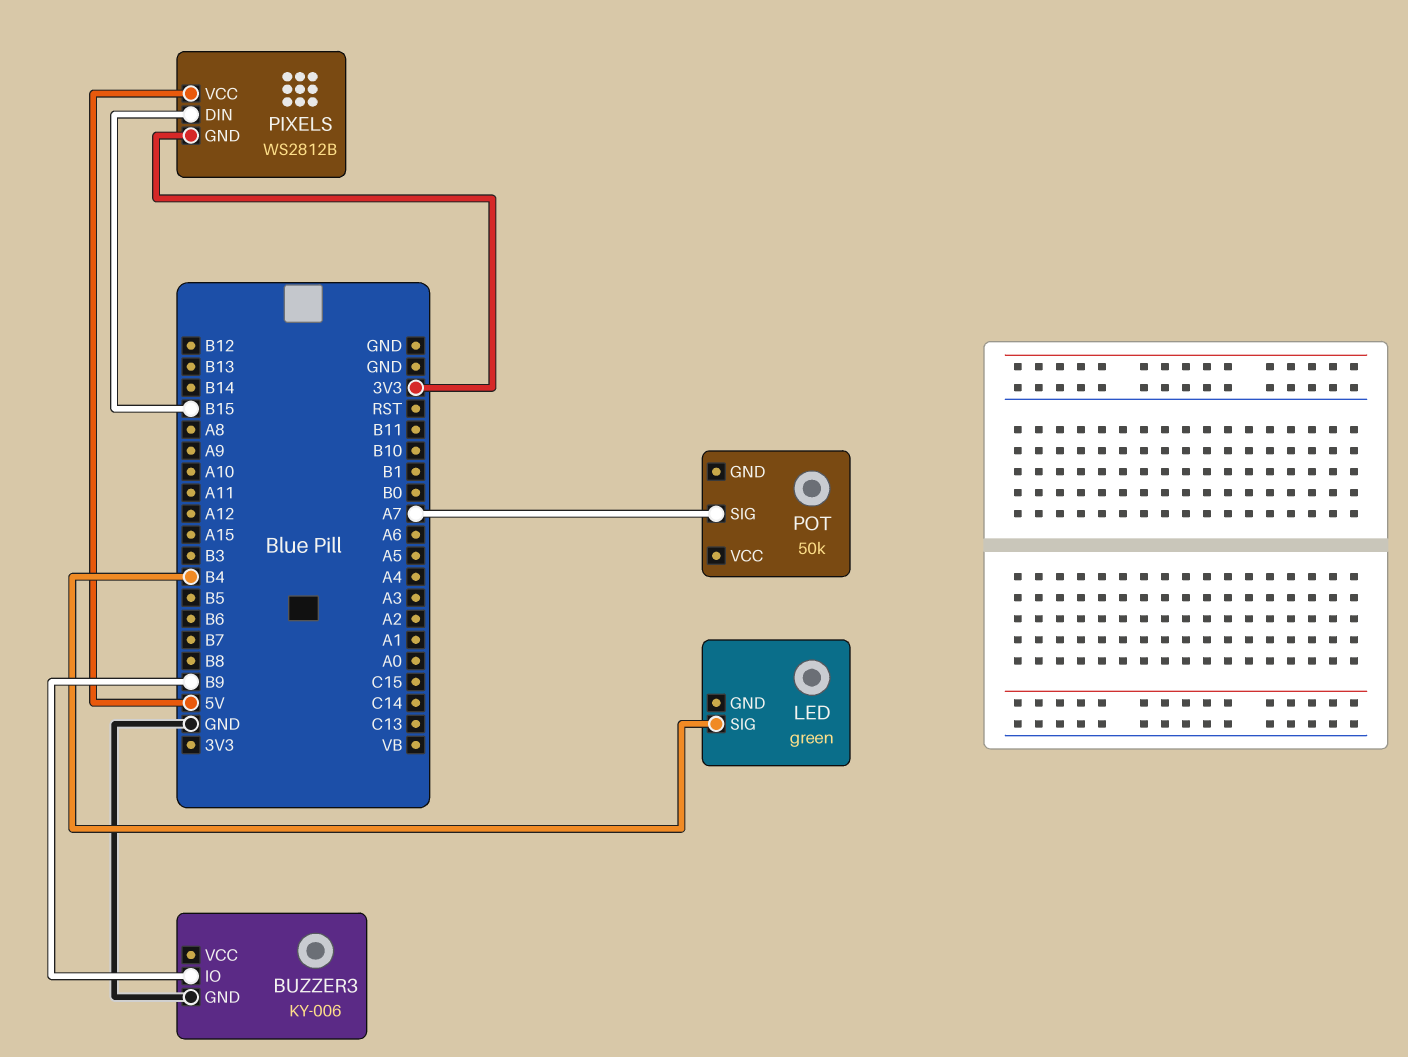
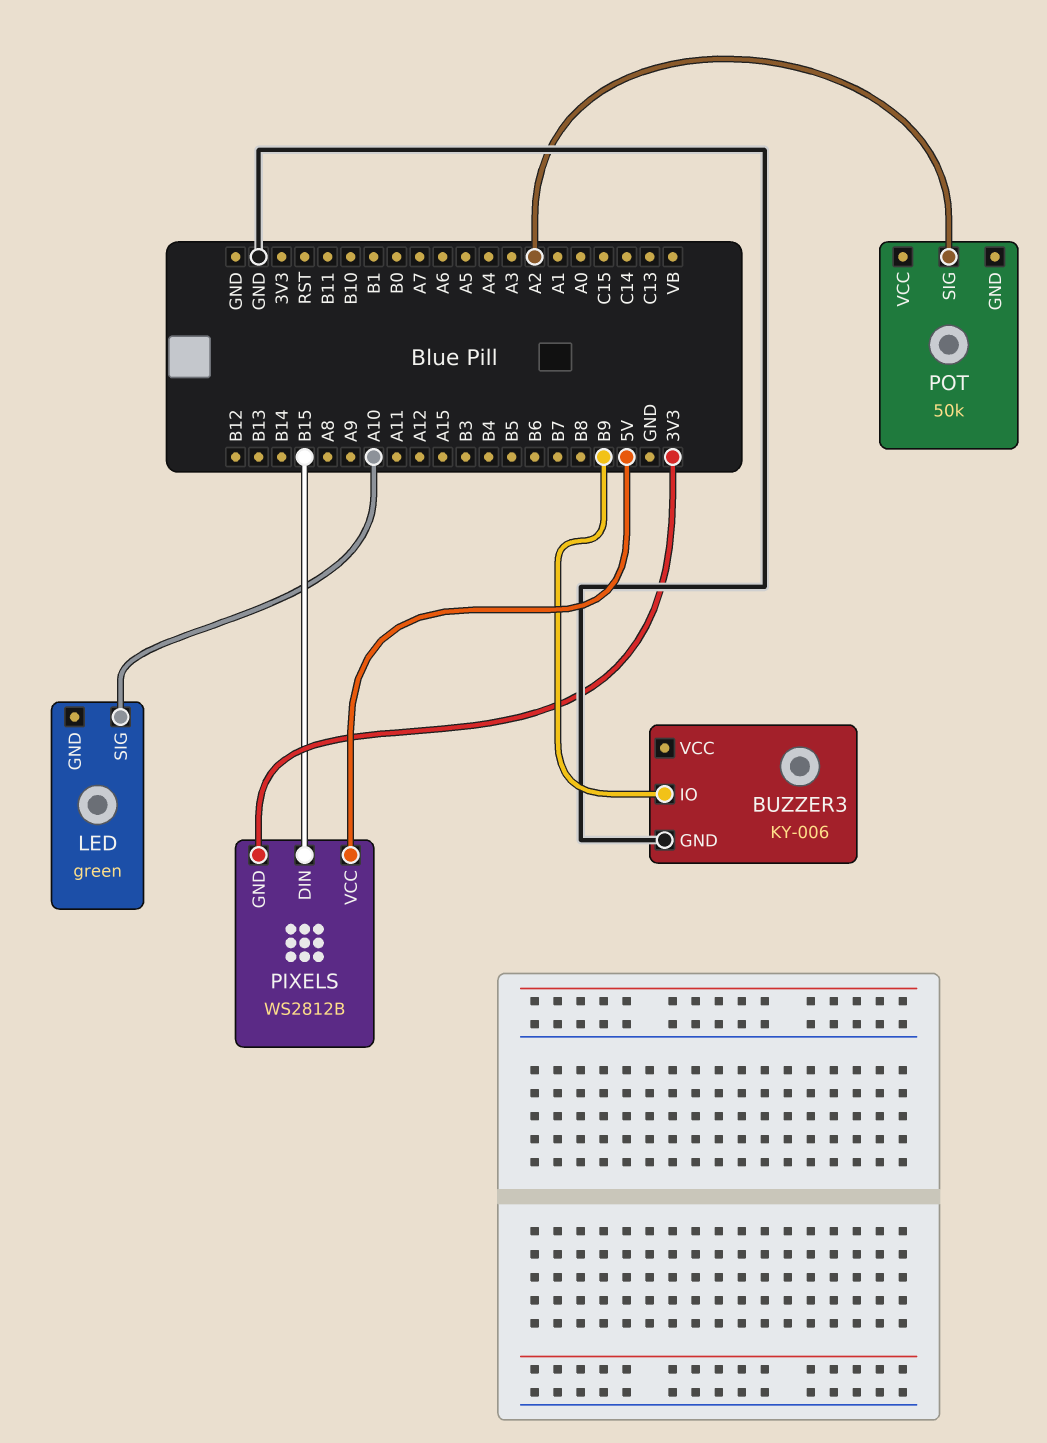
LED pin SIG: B4 -> A10
POT pin SIG: A7 -> A2

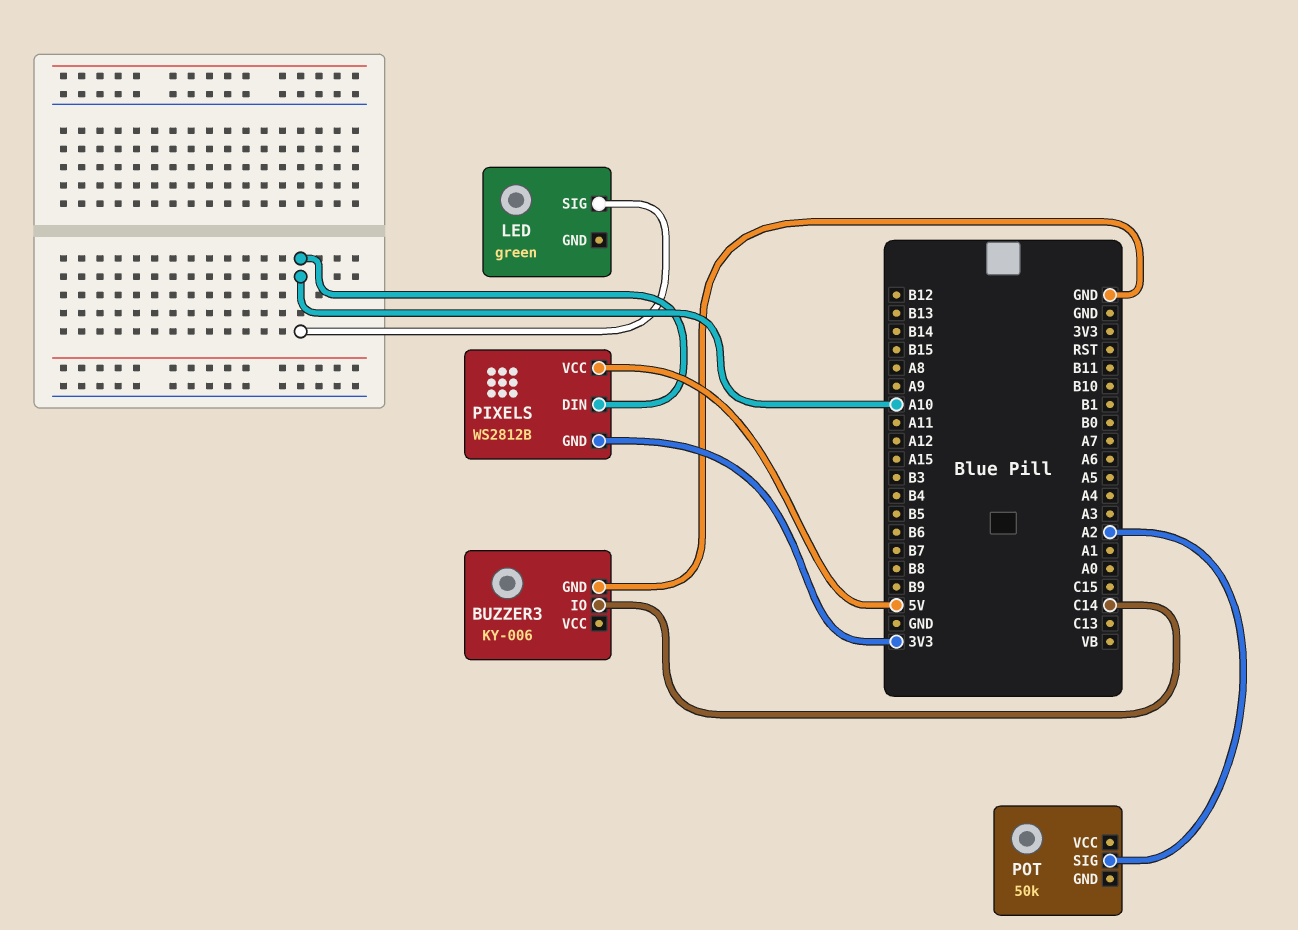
BUZZER3 pin IO: B9 -> C14
PIXELS pin DIN: B15 -> A10

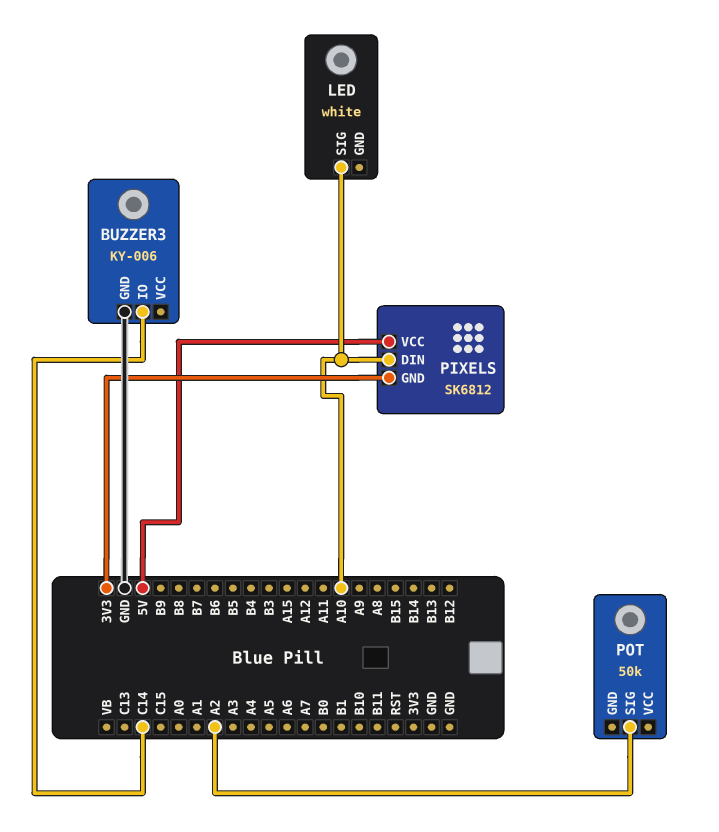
LED: green -> white
PIXELS: WS2812B -> SK6812

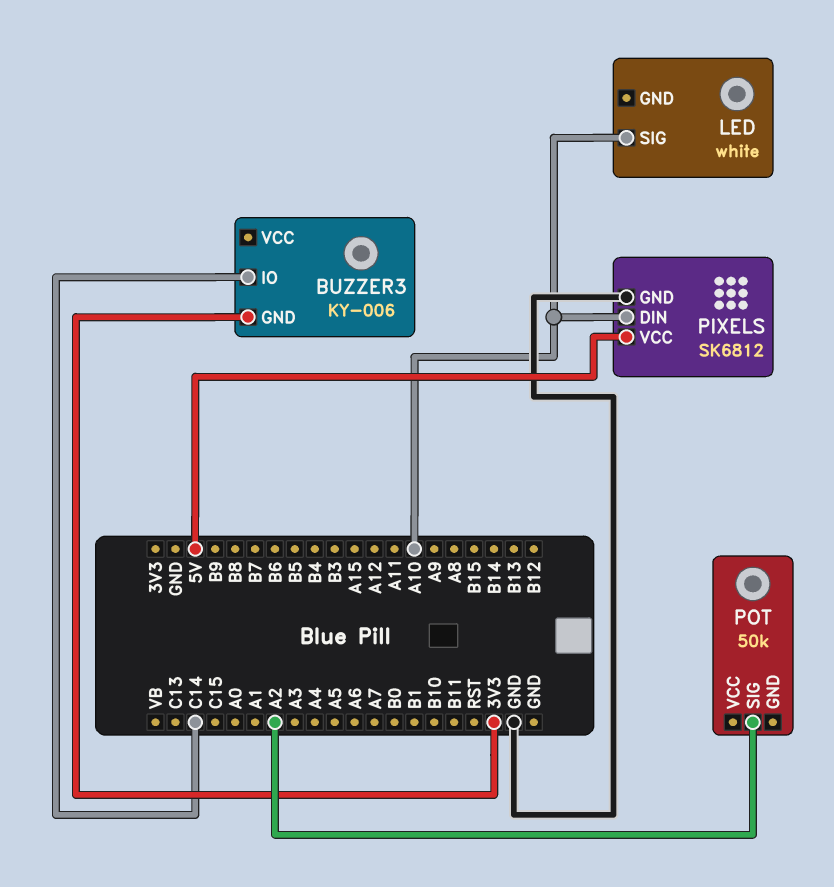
BUZZER3 pin GND: GND -> 3V3
PIXELS pin GND: 3V3 -> GND

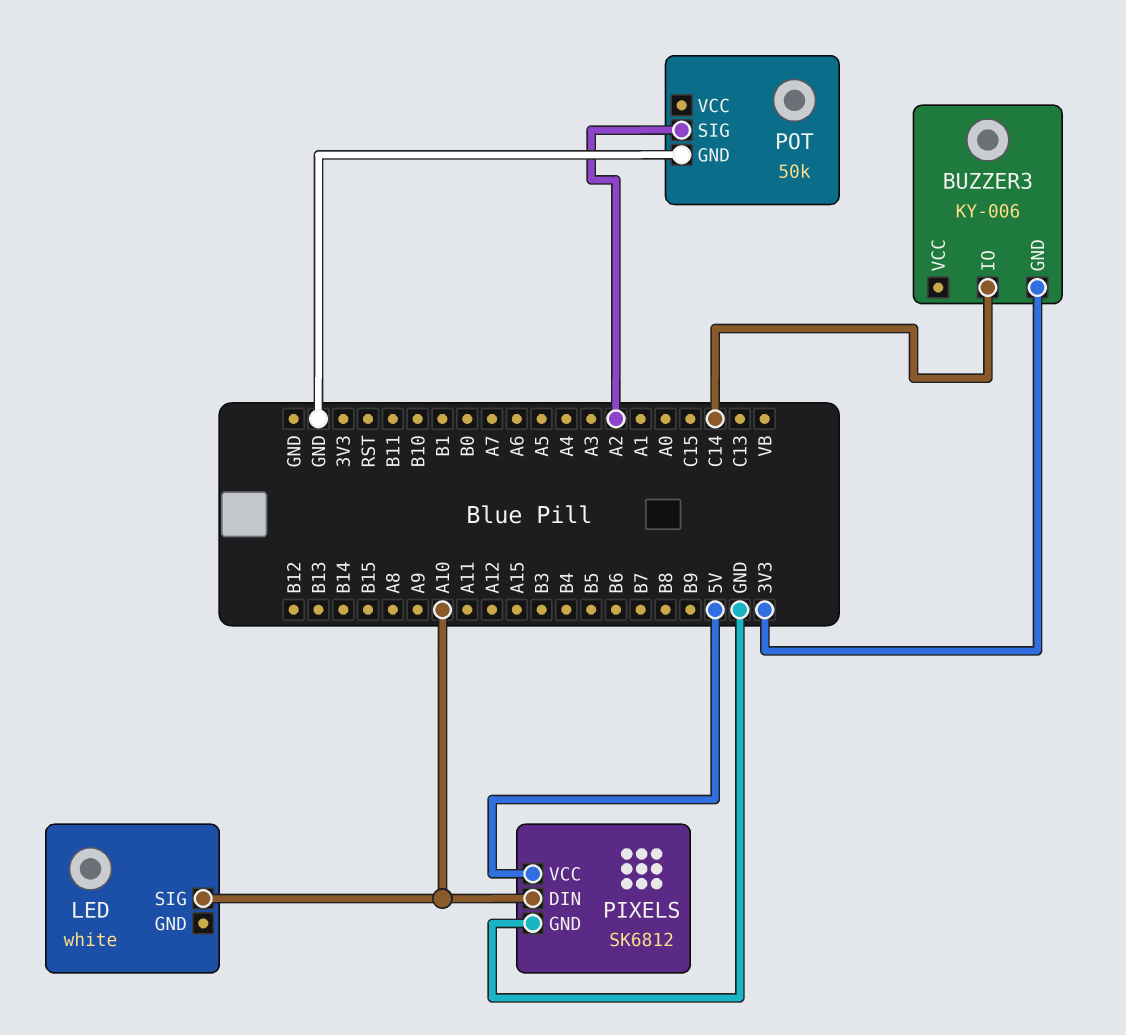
POT pin GND: none -> GND

